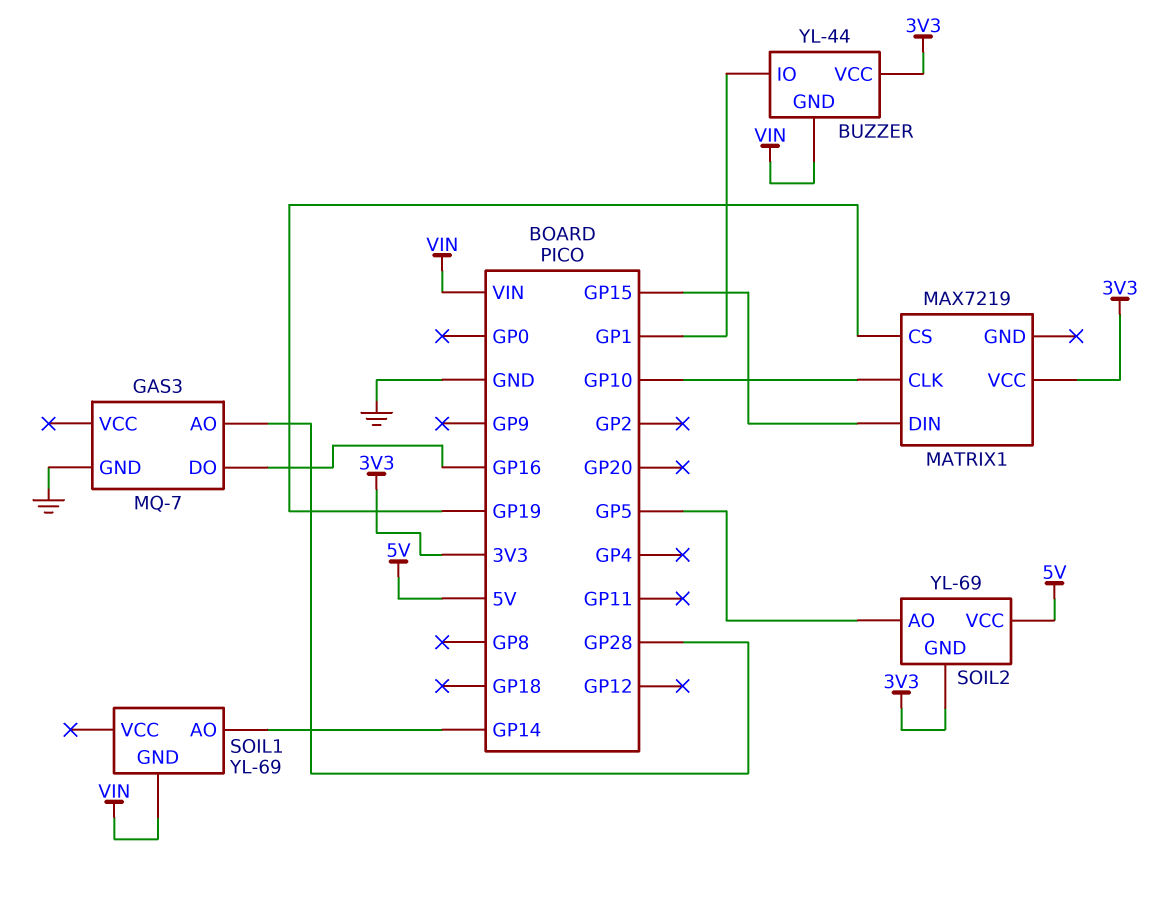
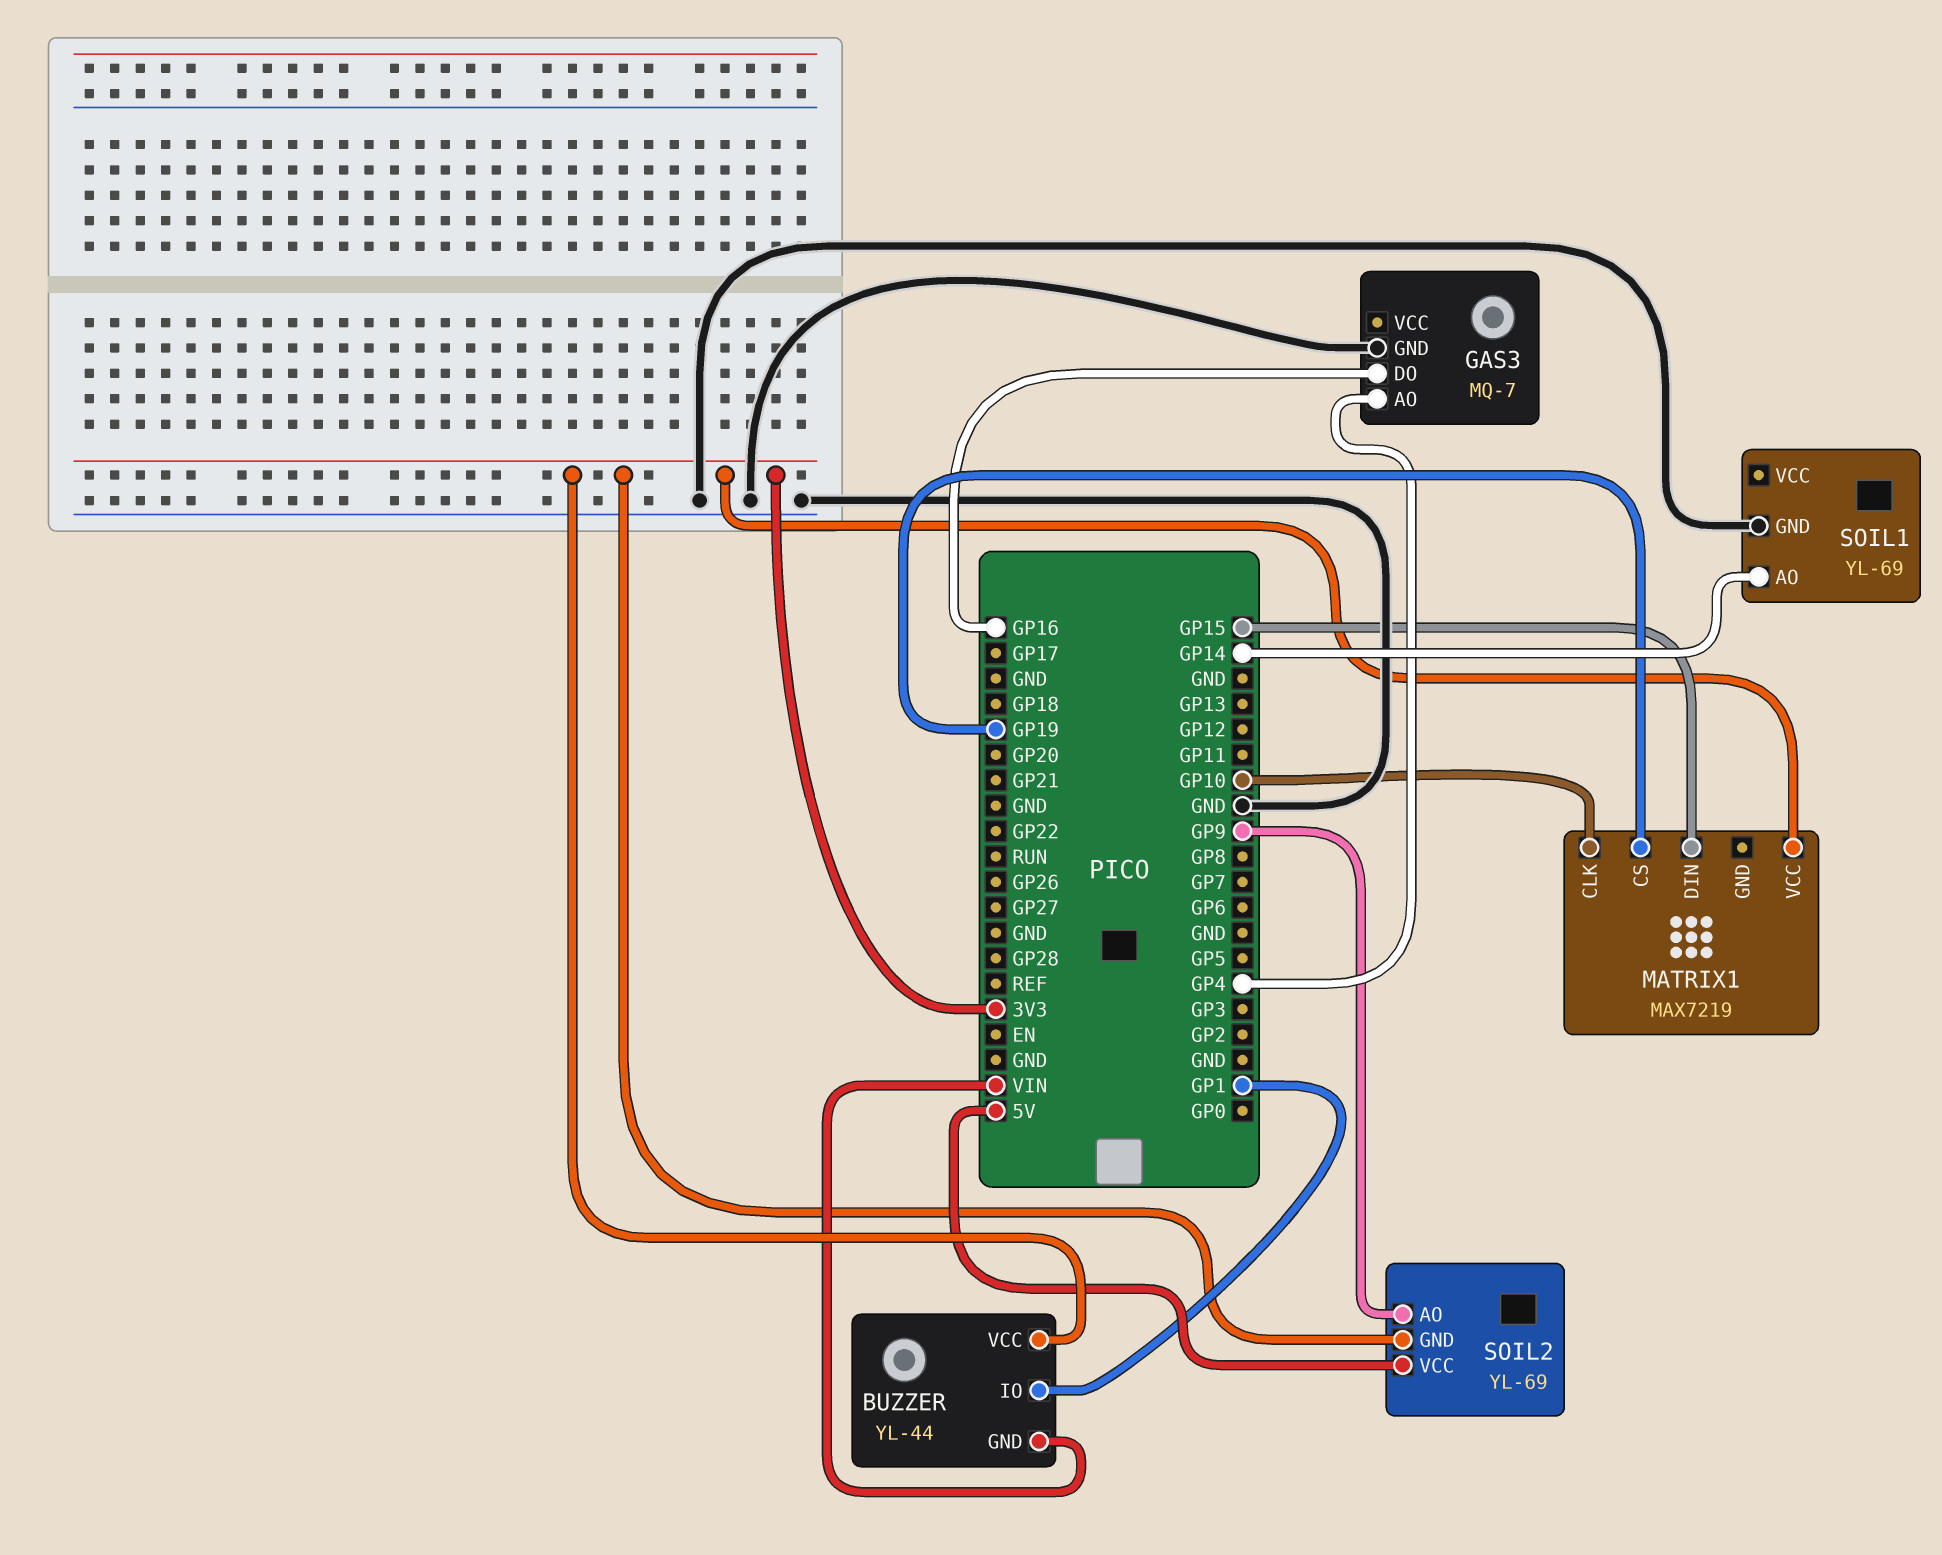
GAS3 pin AO: GP28 -> GP4
SOIL1 pin GND: VIN -> GND
SOIL2 pin AO: GP5 -> GP9

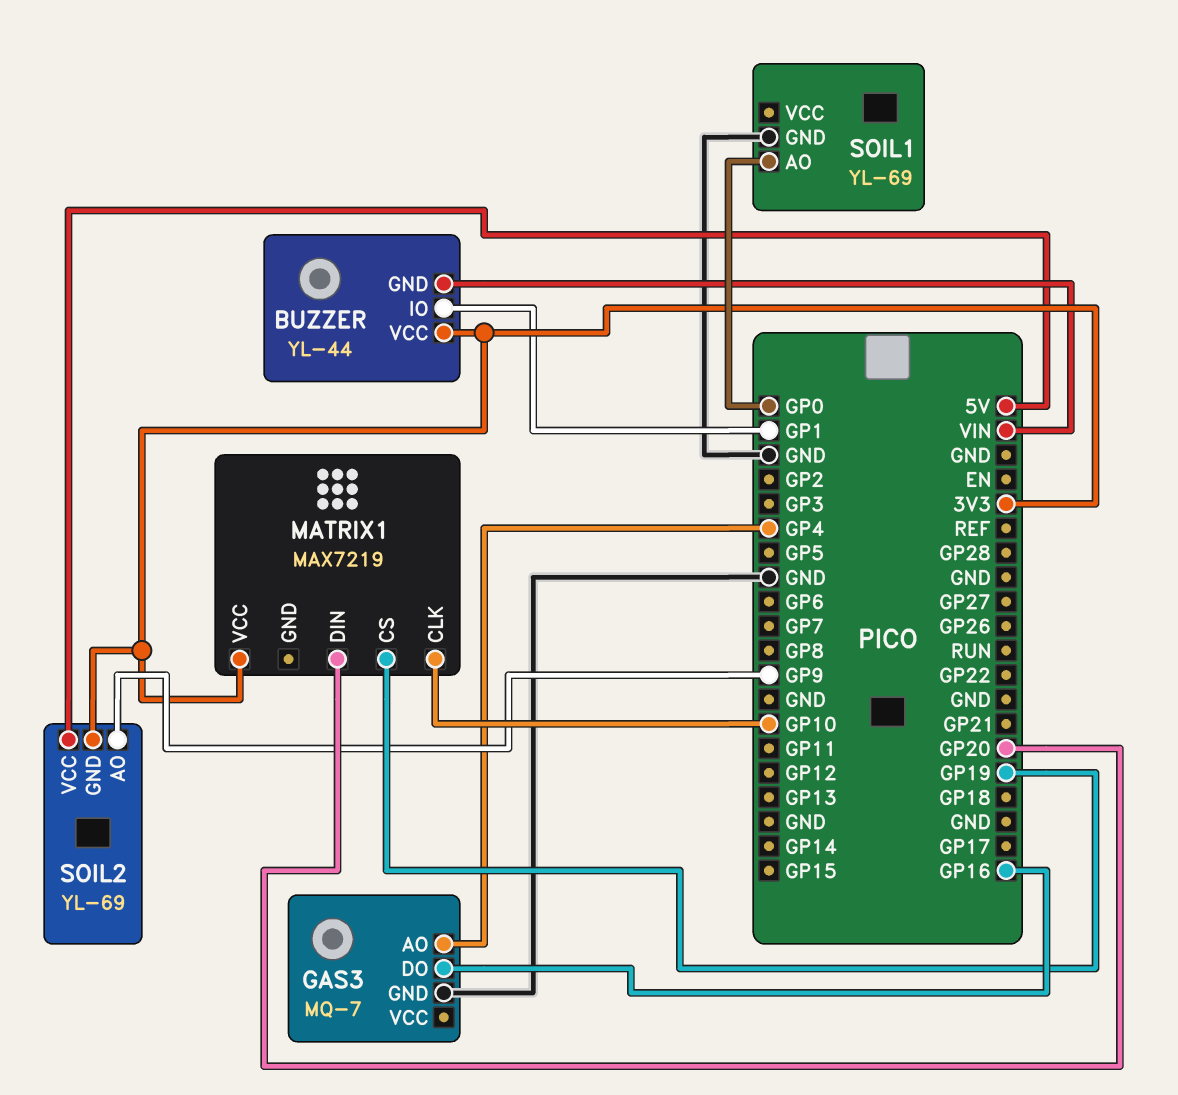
MATRIX1 pin DIN: GP15 -> GP20
SOIL1 pin AO: GP14 -> GP0

